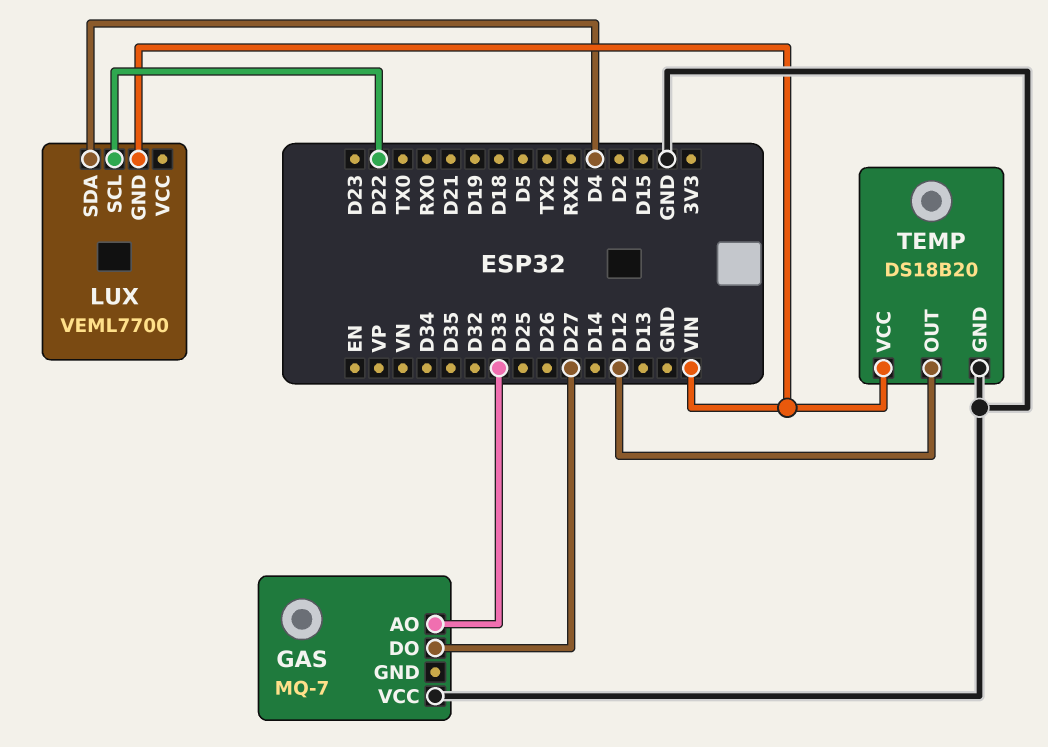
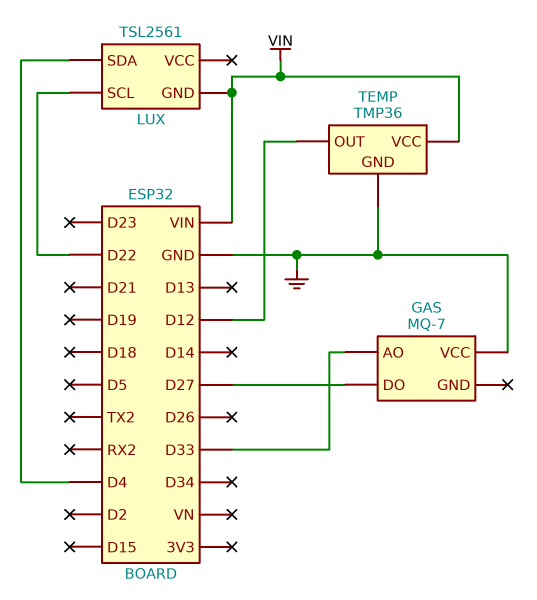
LUX: VEML7700 -> TSL2561
TEMP: DS18B20 -> TMP36

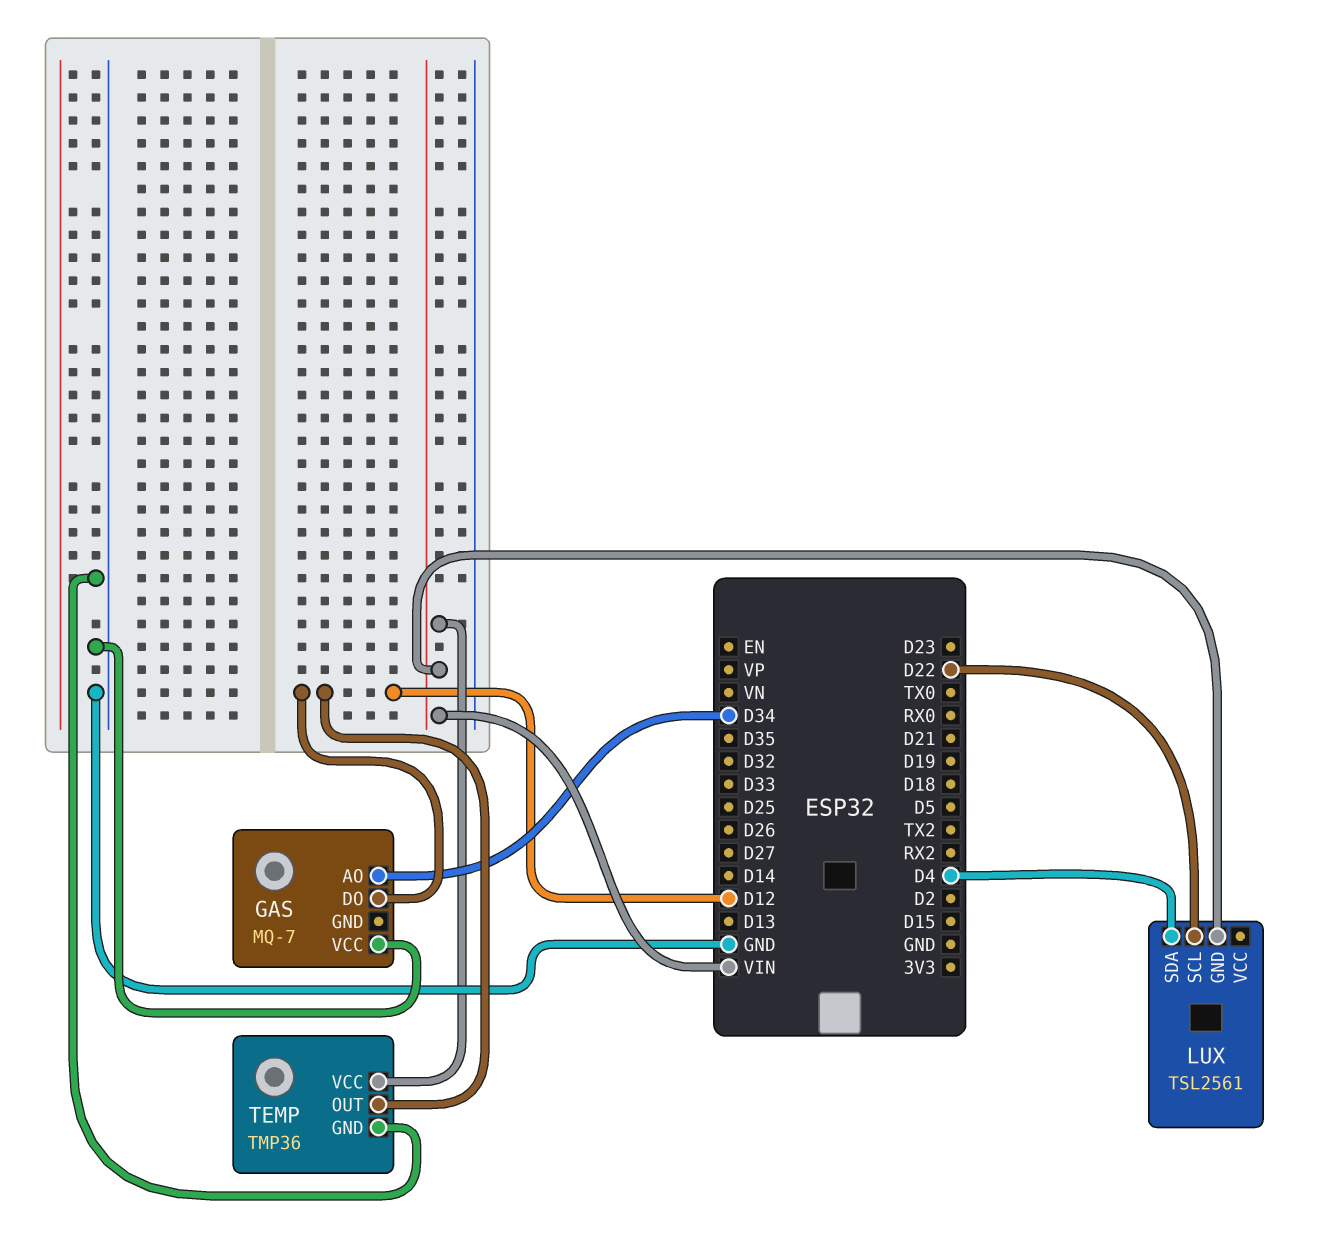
GAS pin AO: D33 -> D34
GAS pin DO: D27 -> D12

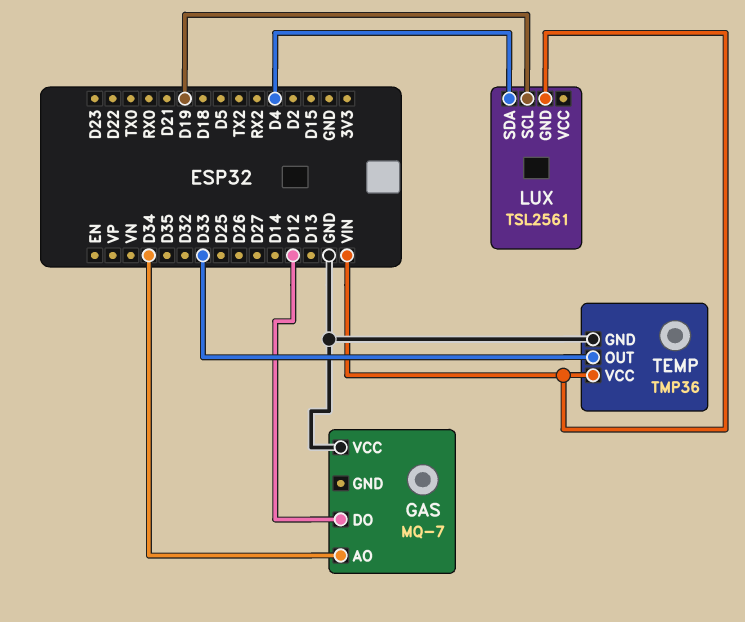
LUX pin SCL: D22 -> D19
TEMP pin OUT: D12 -> D33

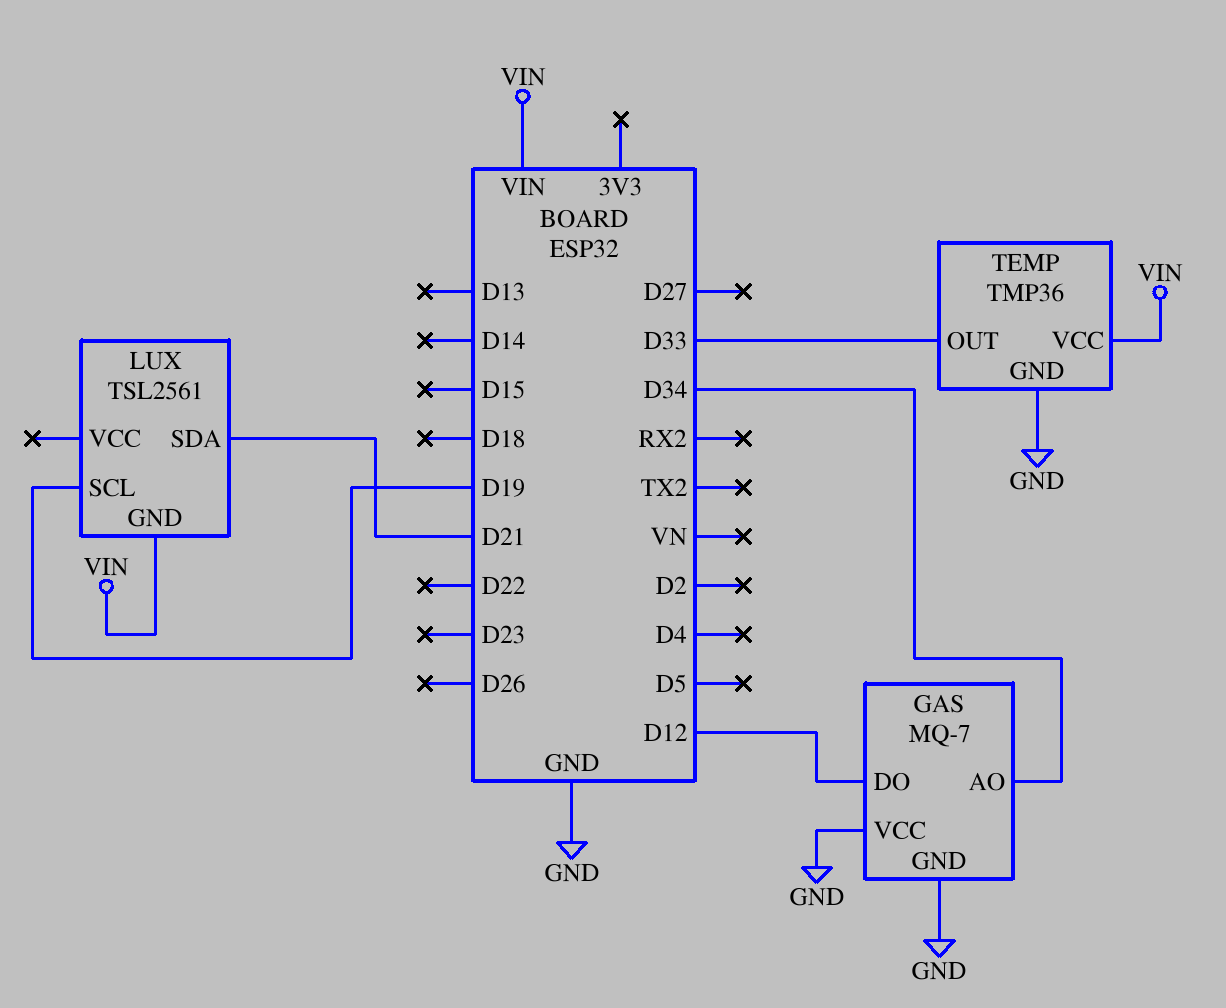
GAS pin GND: none -> GND
LUX pin SDA: D4 -> D21

